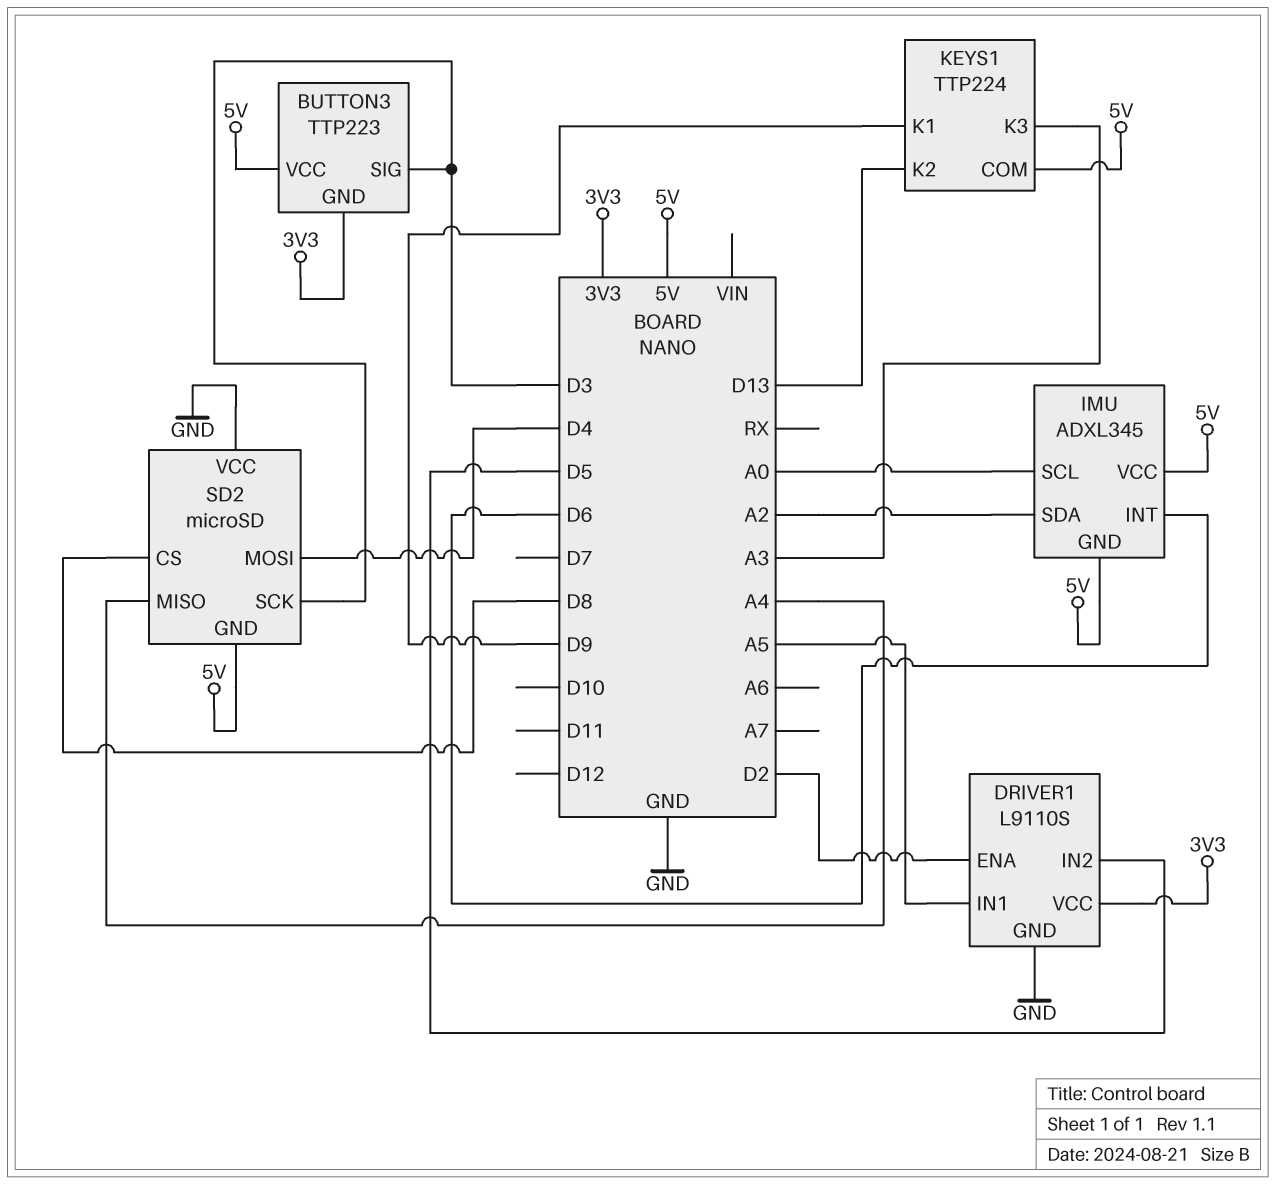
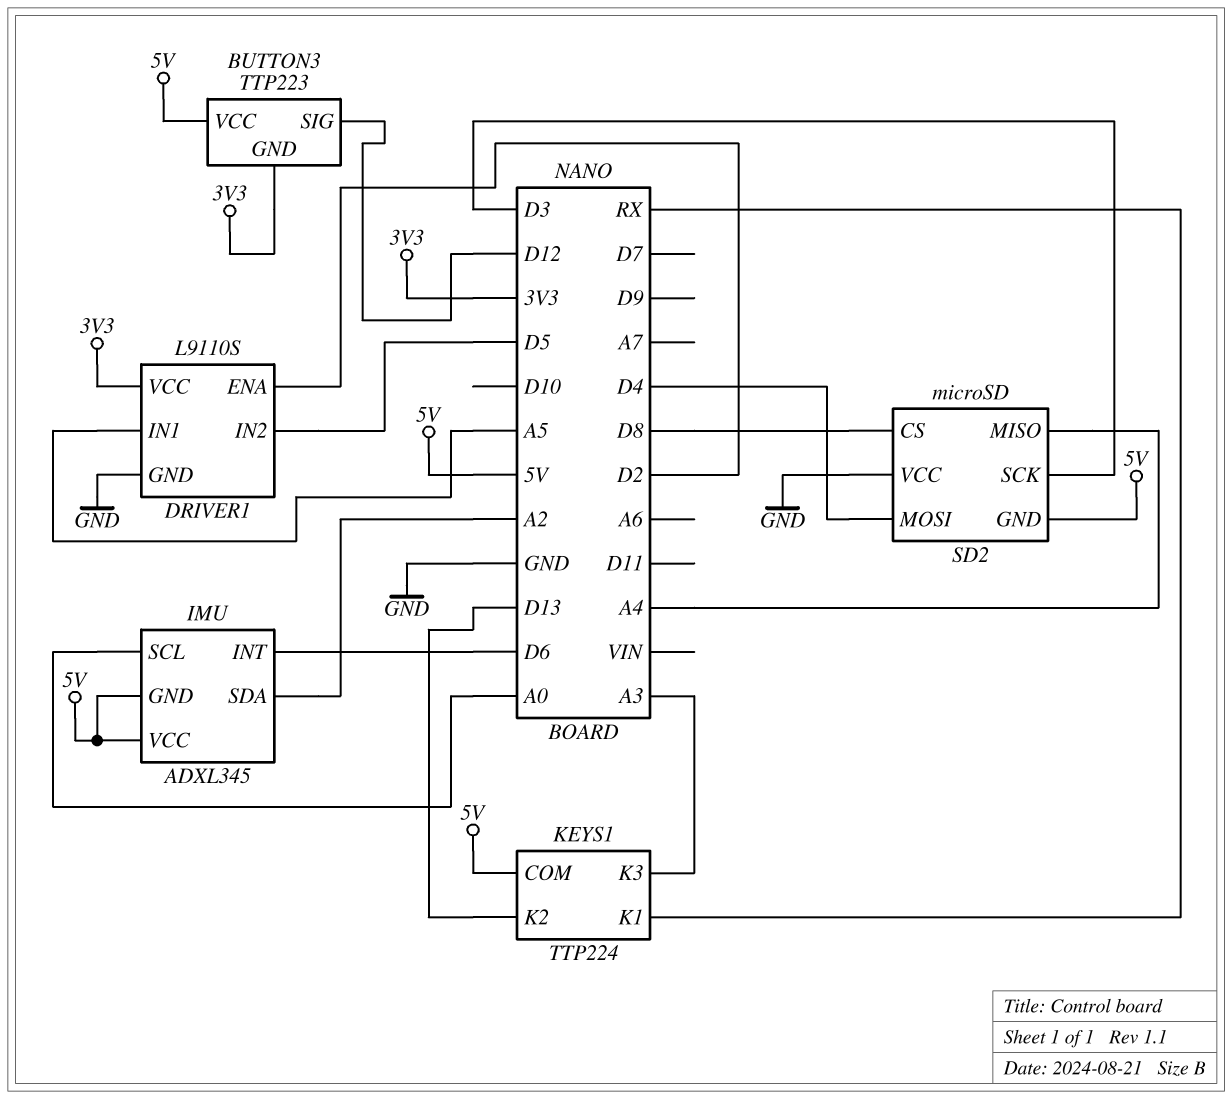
BUTTON3 pin SIG: D3 -> D12
KEYS1 pin K1: D9 -> RX

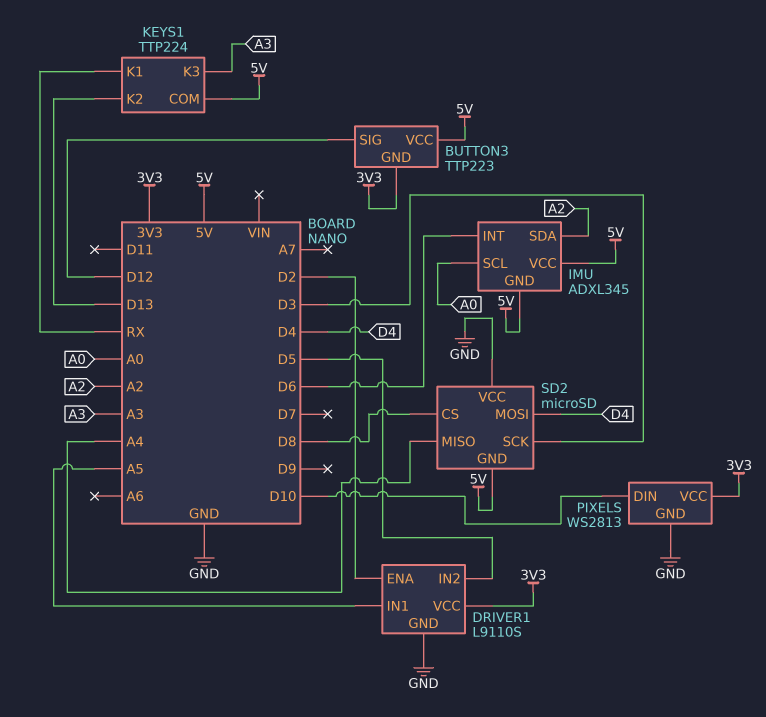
PIXELS: none -> WS2813
PIXELS pin DIN: none -> D10
PIXELS pin GND: none -> GND
PIXELS pin VCC: none -> 3V3

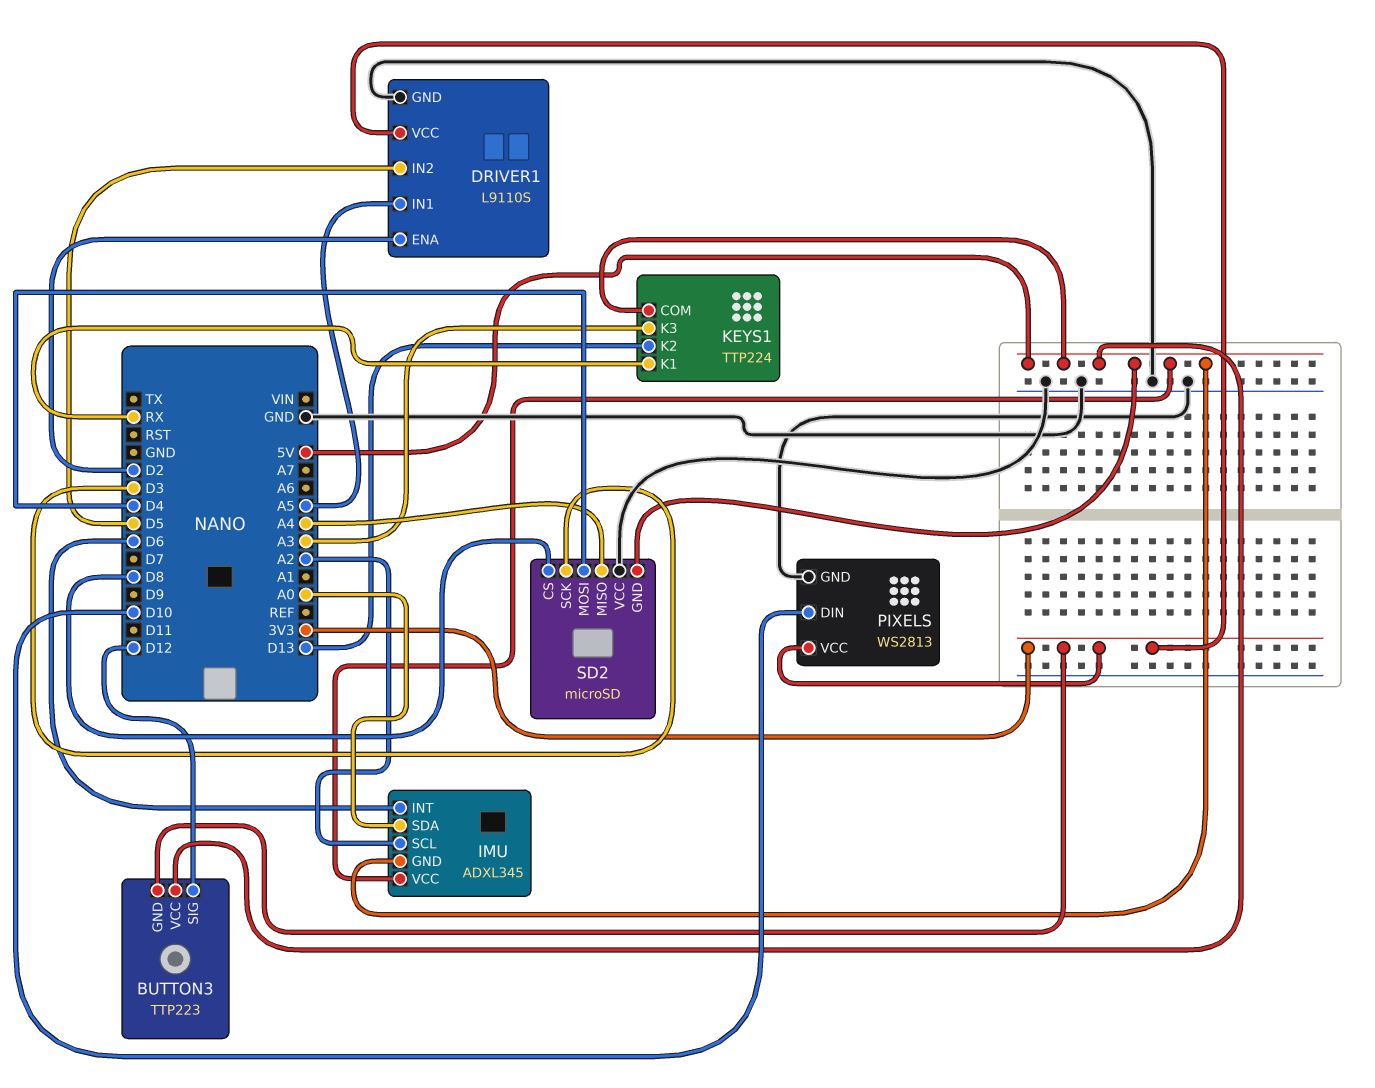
IMU pin SCL: A0 -> A2
IMU pin SDA: A2 -> A0

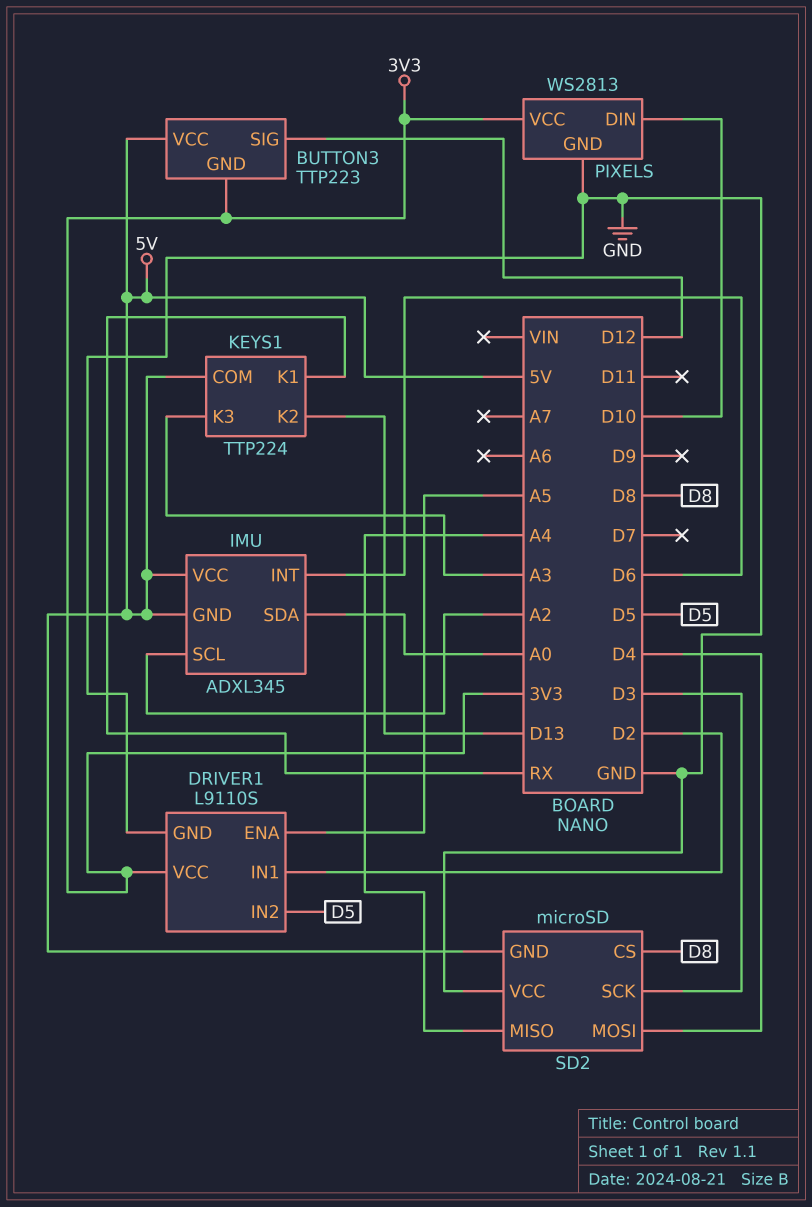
DRIVER1 pin ENA: D2 -> A5
DRIVER1 pin IN1: A5 -> D2

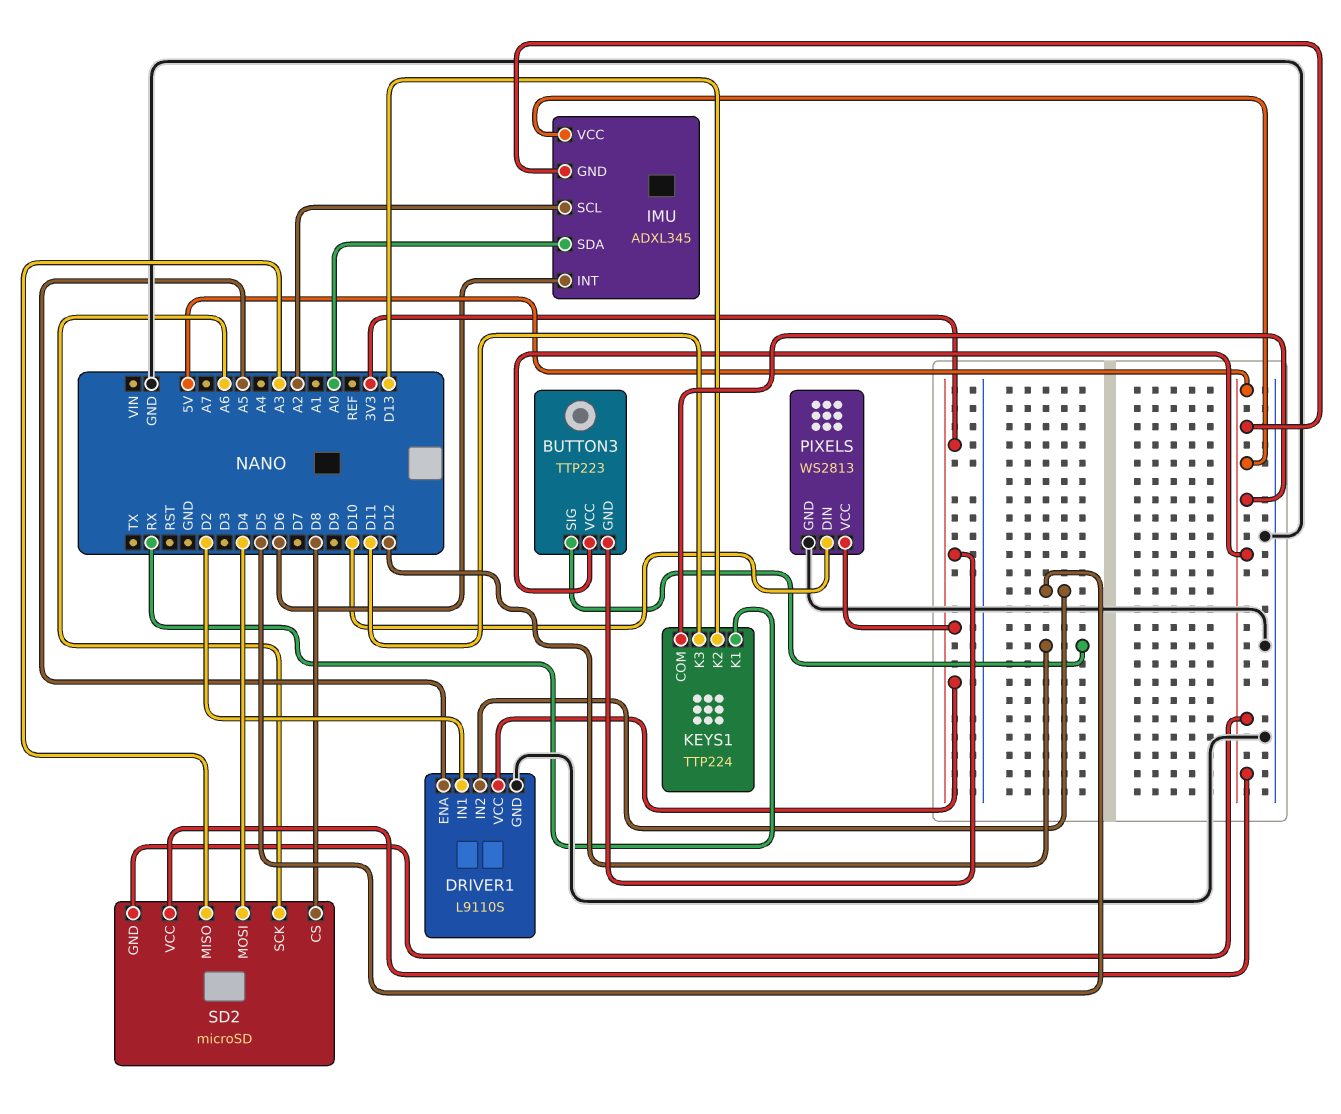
KEYS1 pin K3: A3 -> D11
SD2 pin MISO: A4 -> A3
SD2 pin SCK: D3 -> A6
SD2 pin VCC: GND -> 5V

